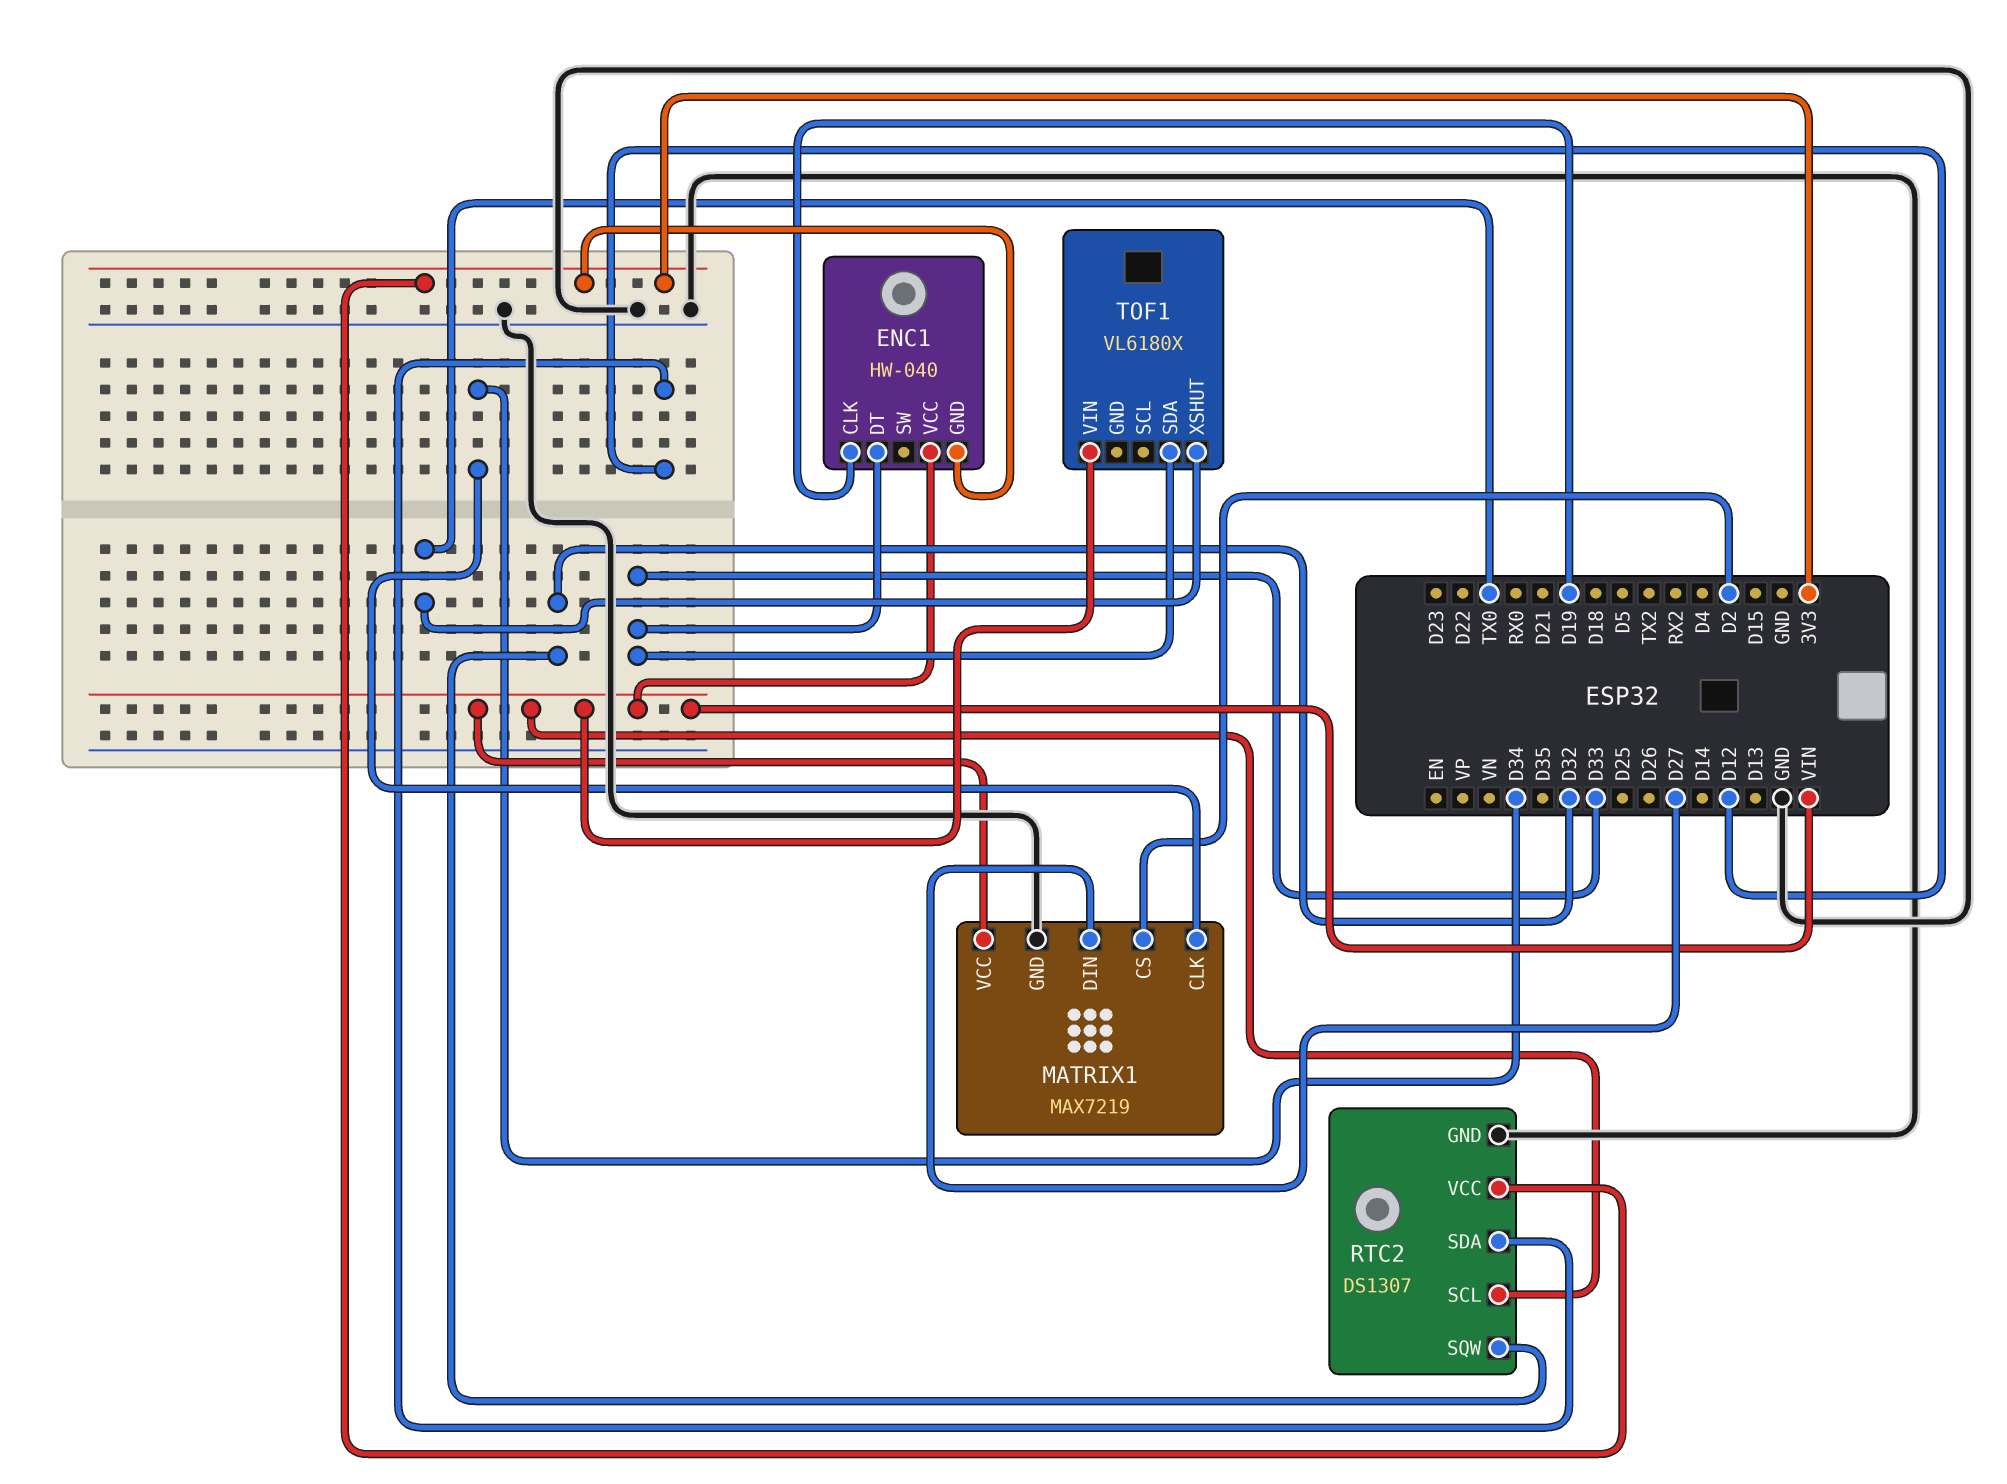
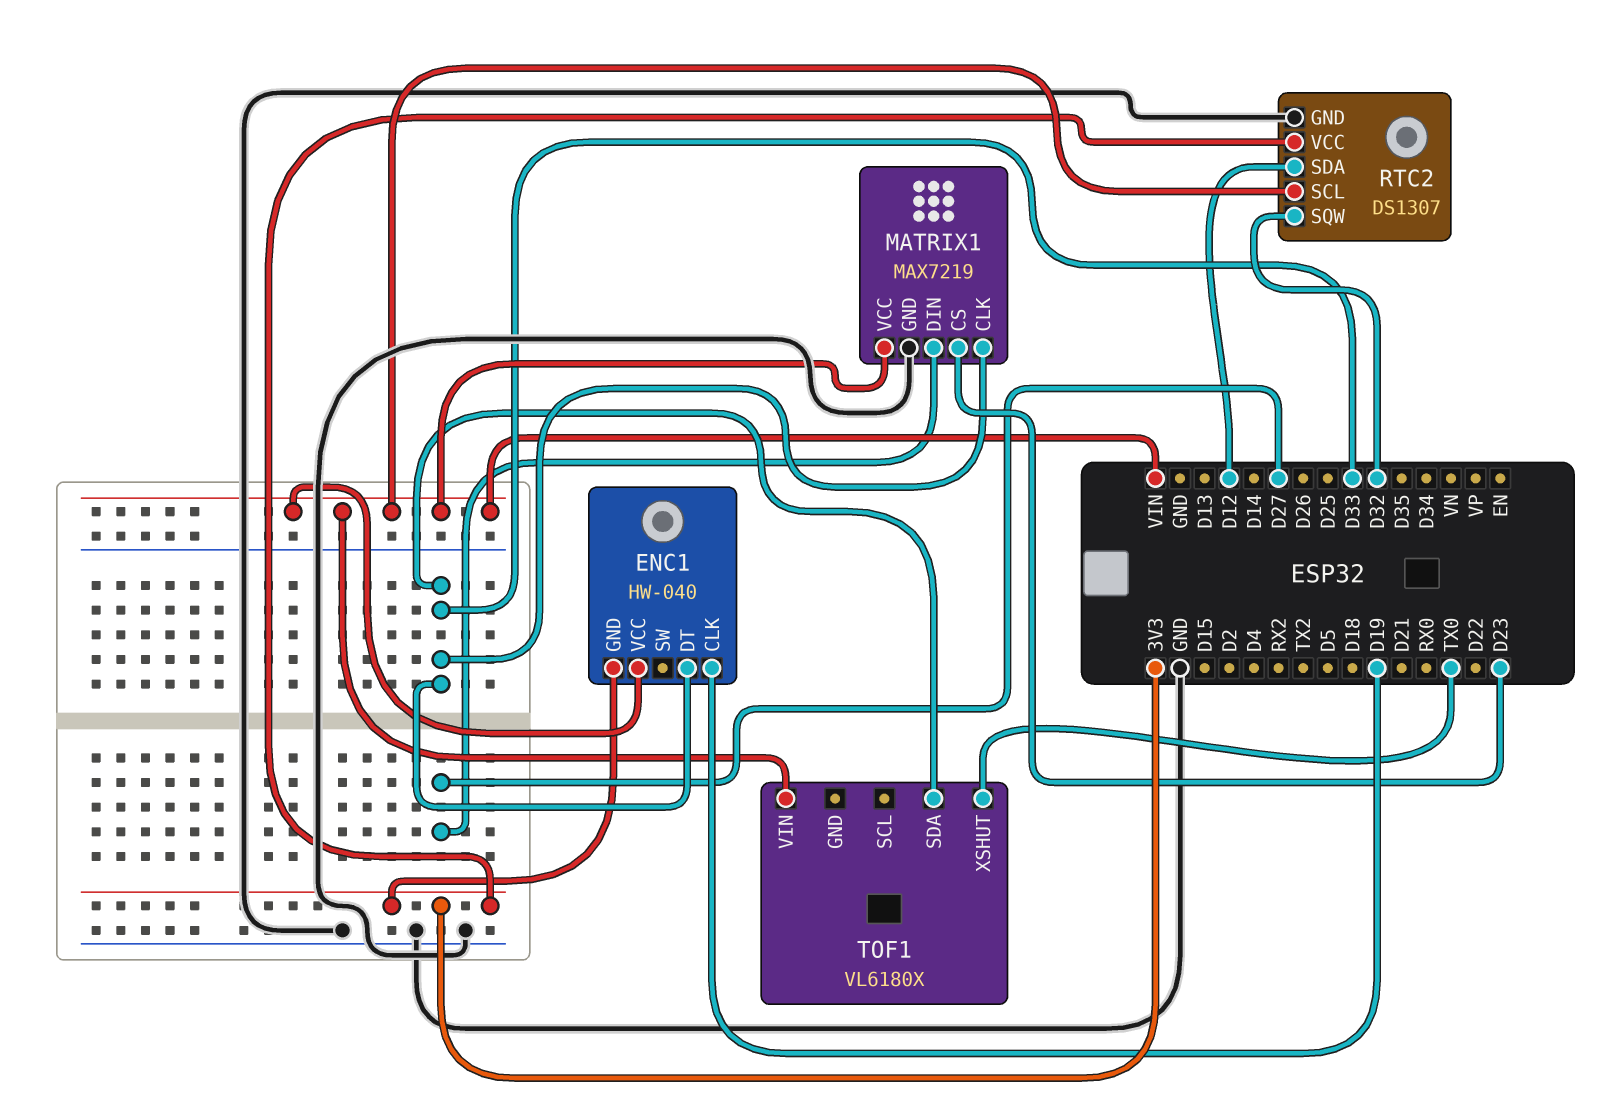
MATRIX1 pin CLK: D34 -> D33
MATRIX1 pin CS: D2 -> D23

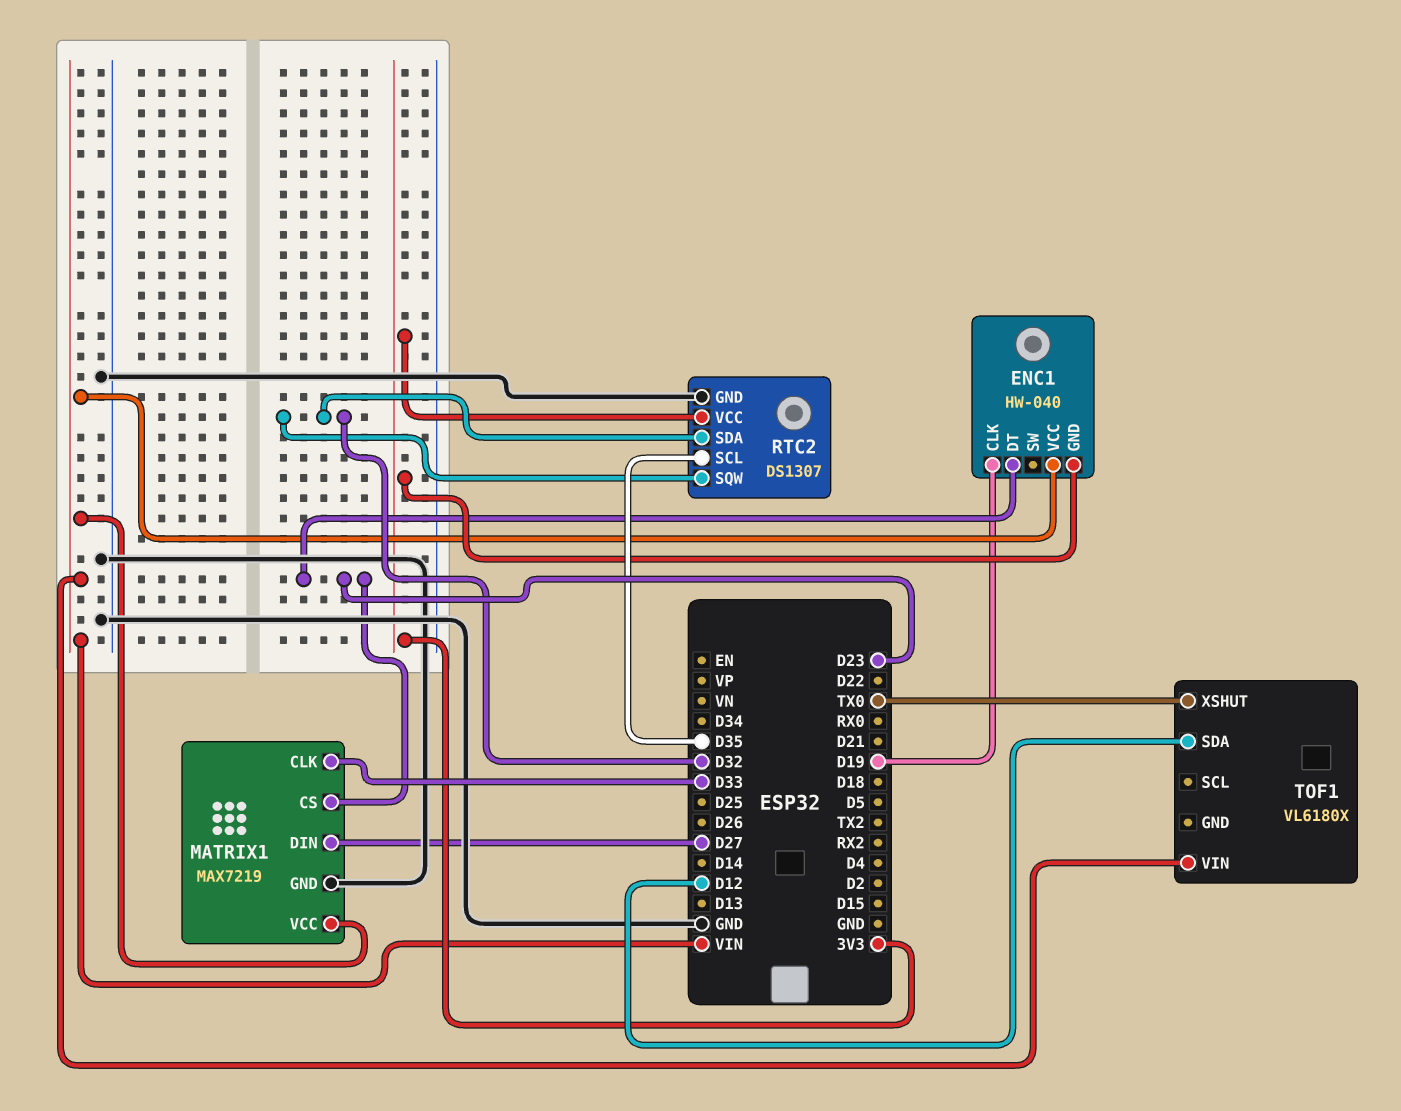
ENC1 pin DT: D33 -> D23
RTC2 pin SCL: VIN -> D35
RTC2 pin SDA: D12 -> D32
TOF1 pin SDA: D33 -> D12

